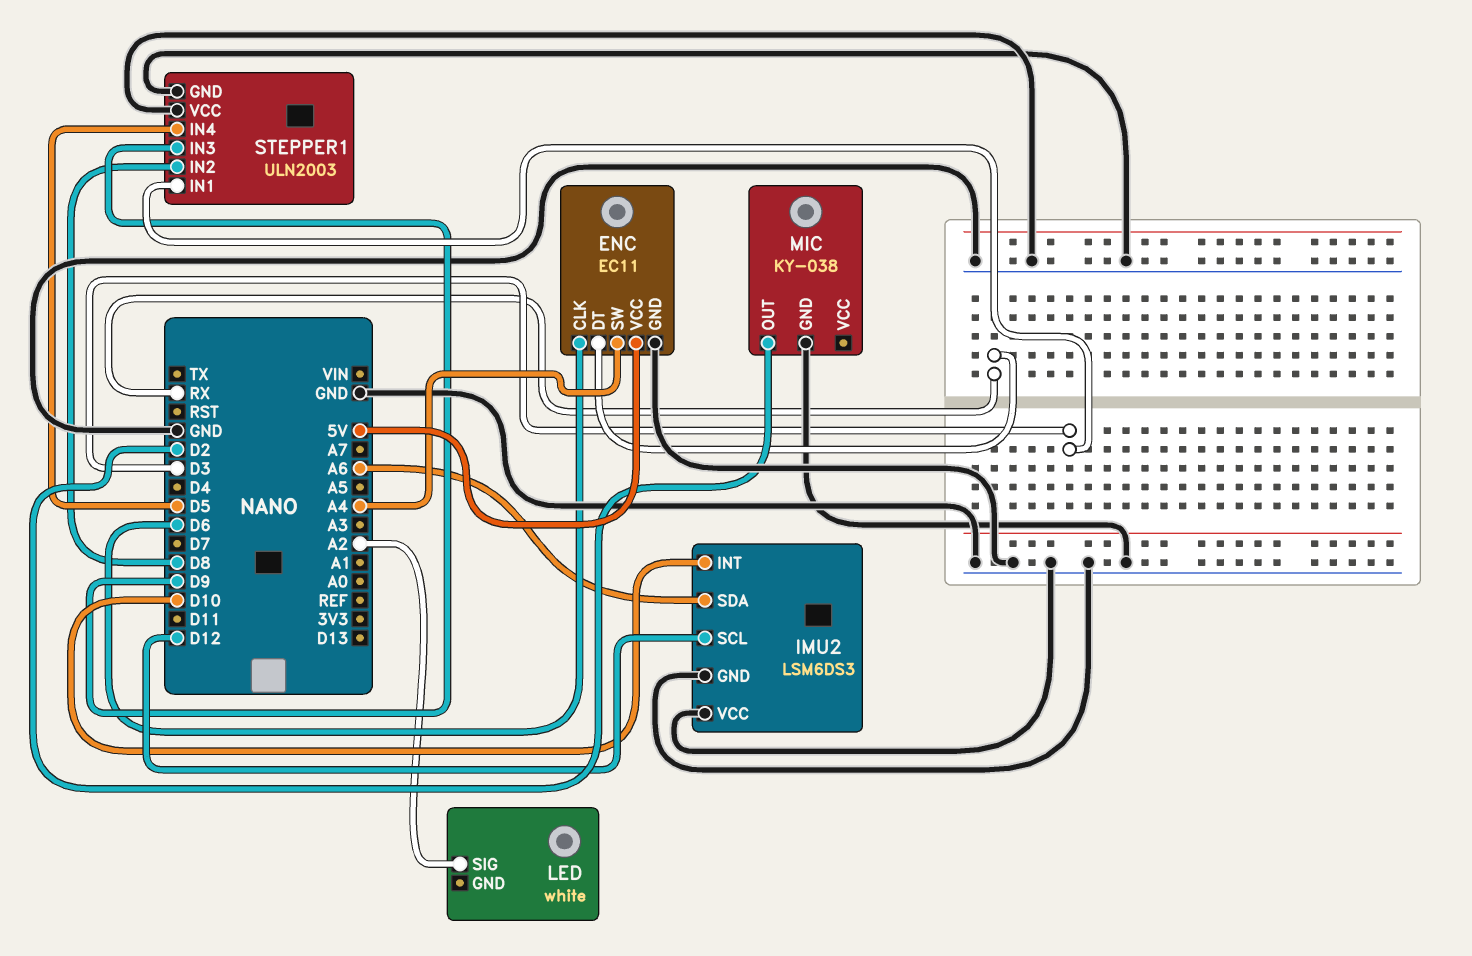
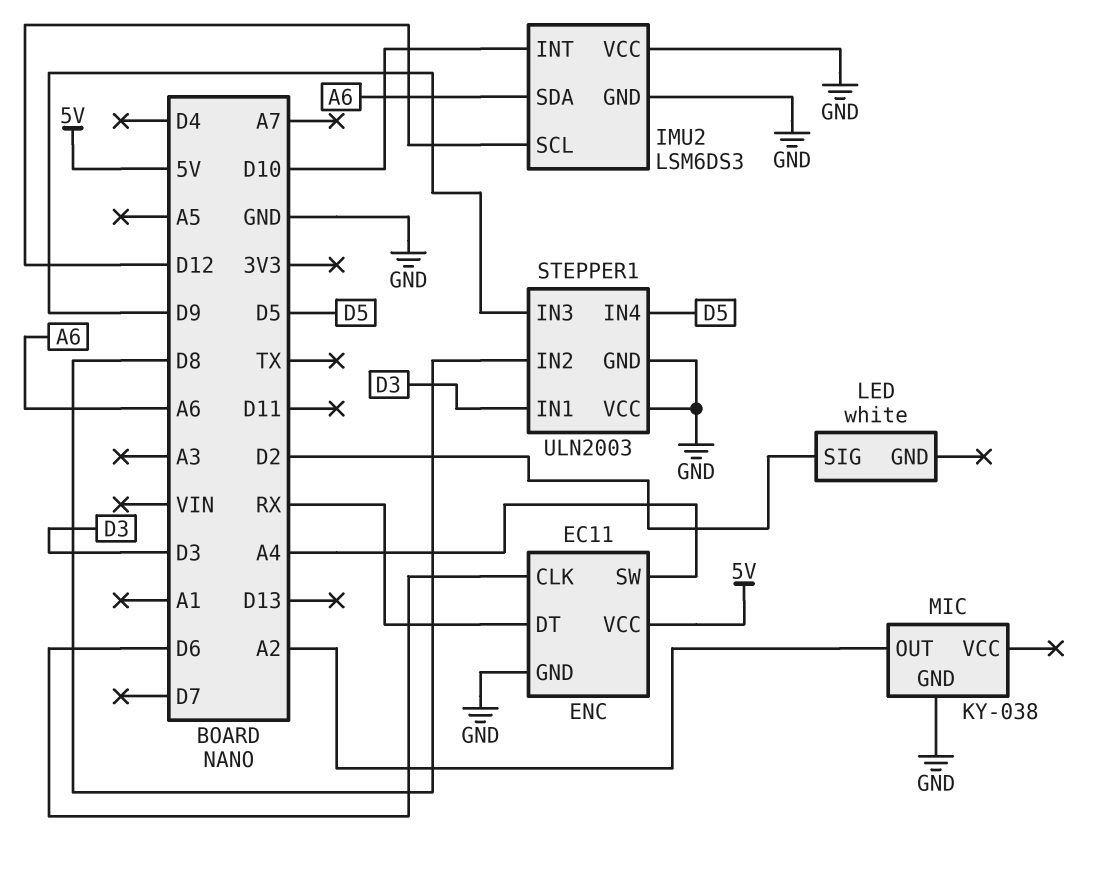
LED pin SIG: A2 -> D2
MIC pin OUT: D2 -> A2

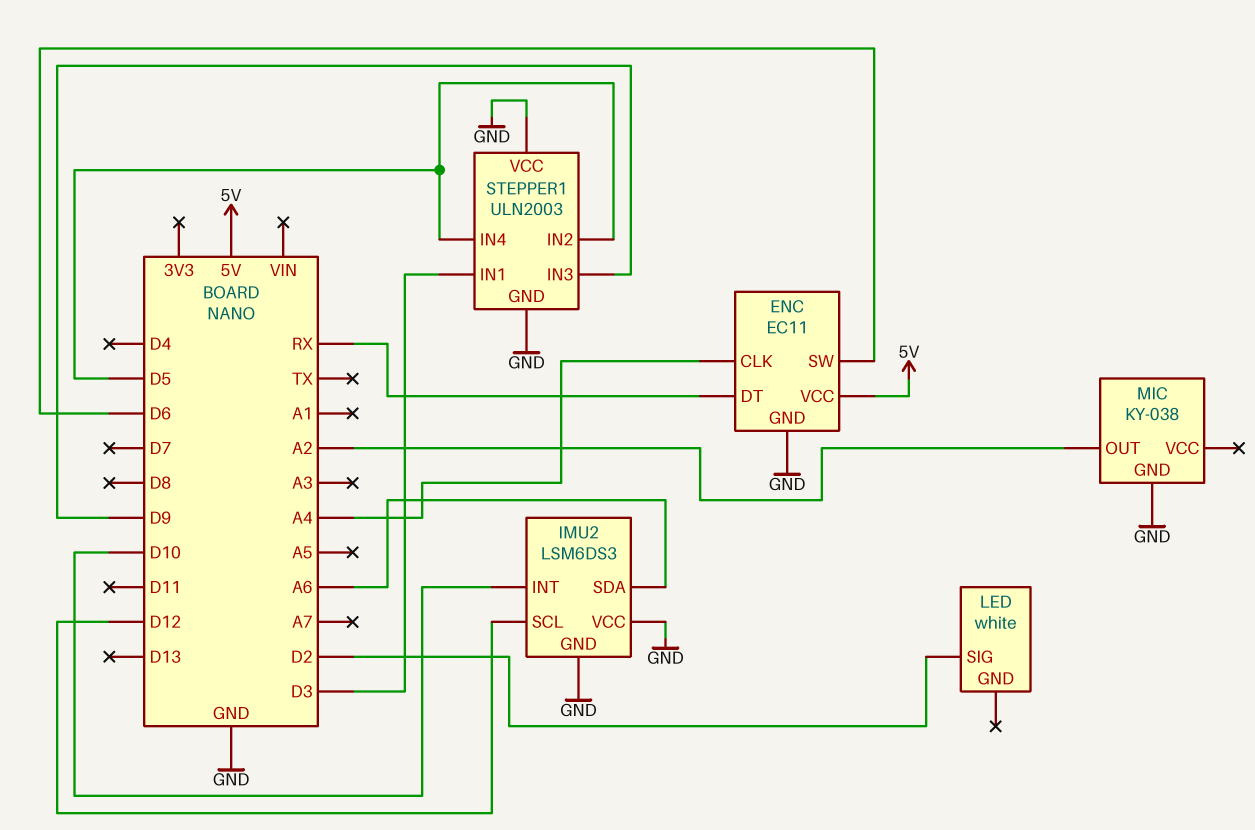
ENC pin CLK: D6 -> A4
ENC pin SW: A4 -> D6
STEPPER1 pin IN2: D8 -> D5

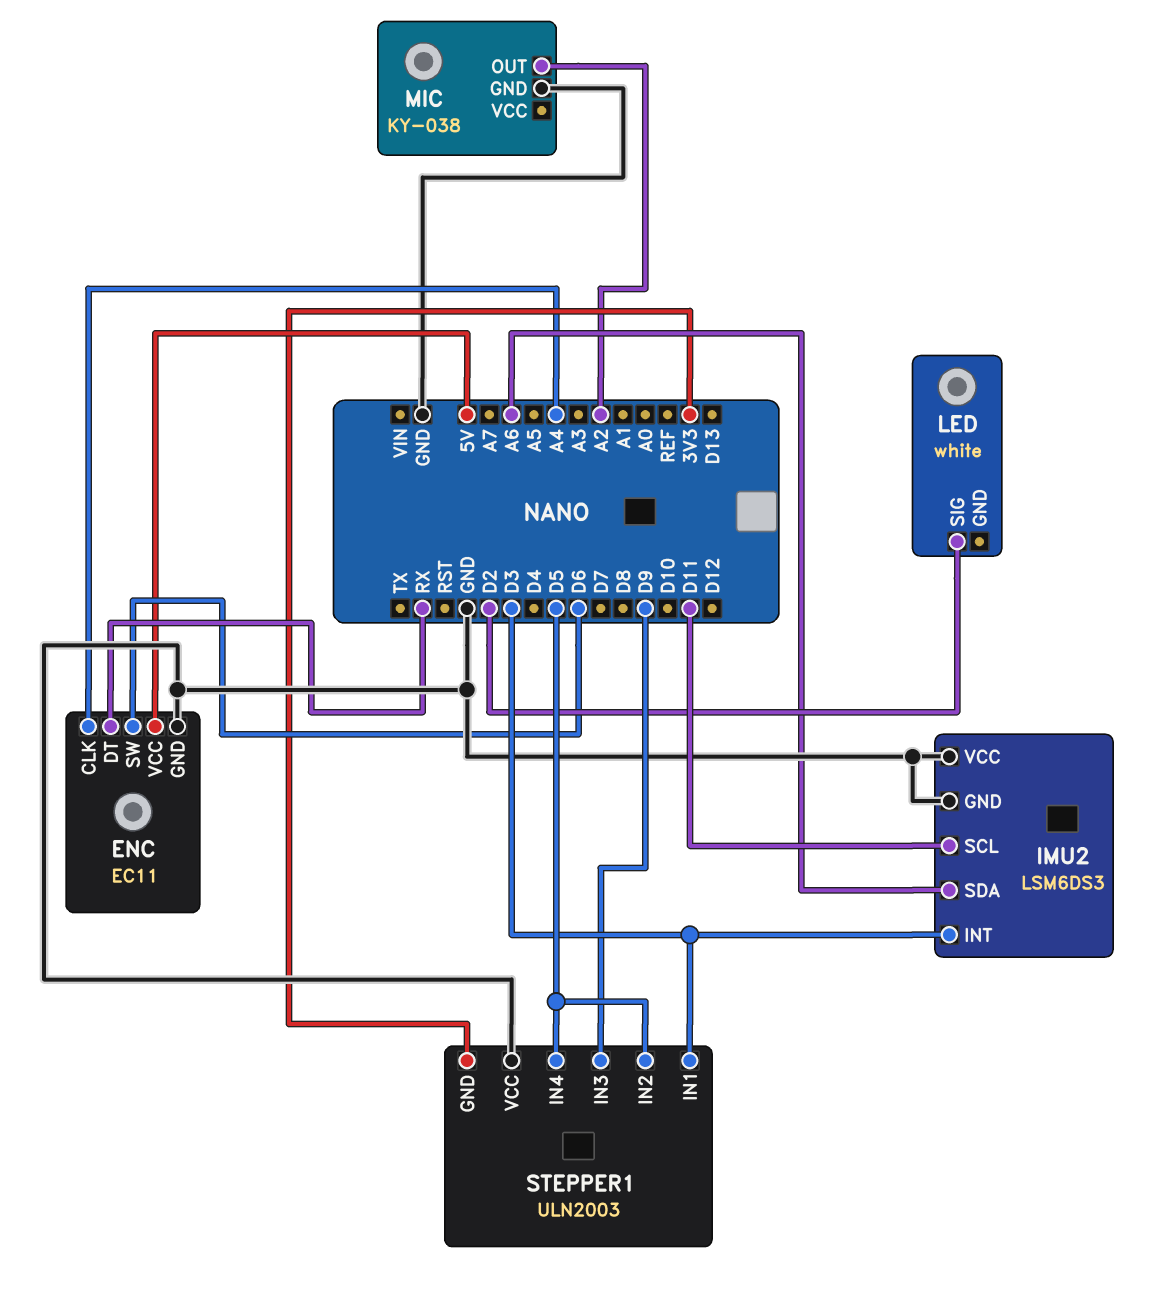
IMU2 pin INT: D10 -> D3
IMU2 pin SCL: D12 -> D11
STEPPER1 pin GND: GND -> 3V3

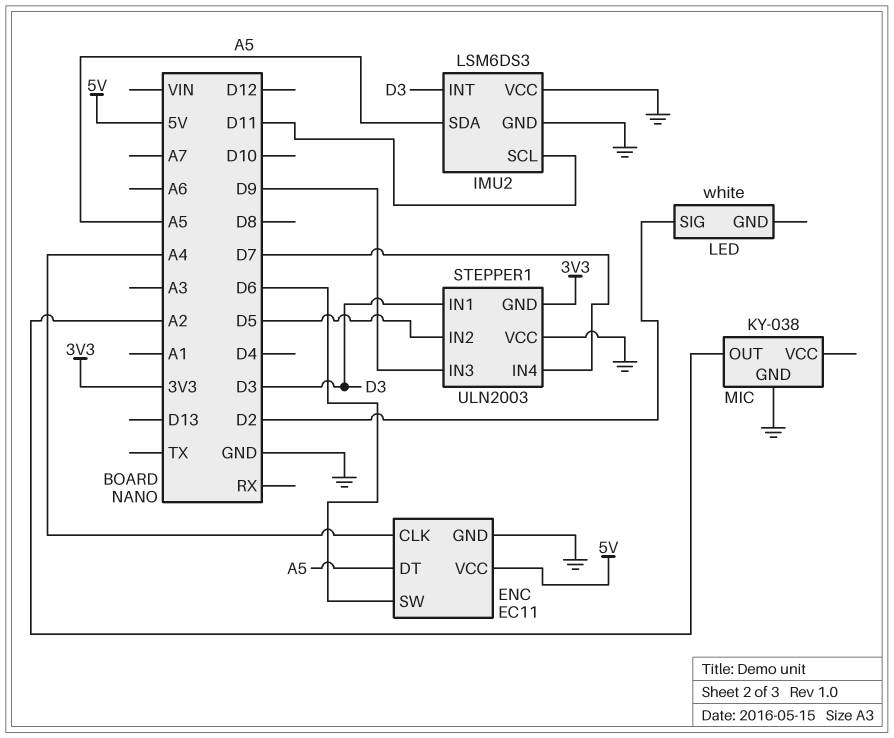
ENC pin DT: RX -> A5
IMU2 pin SDA: A6 -> A5
STEPPER1 pin IN4: D5 -> D7

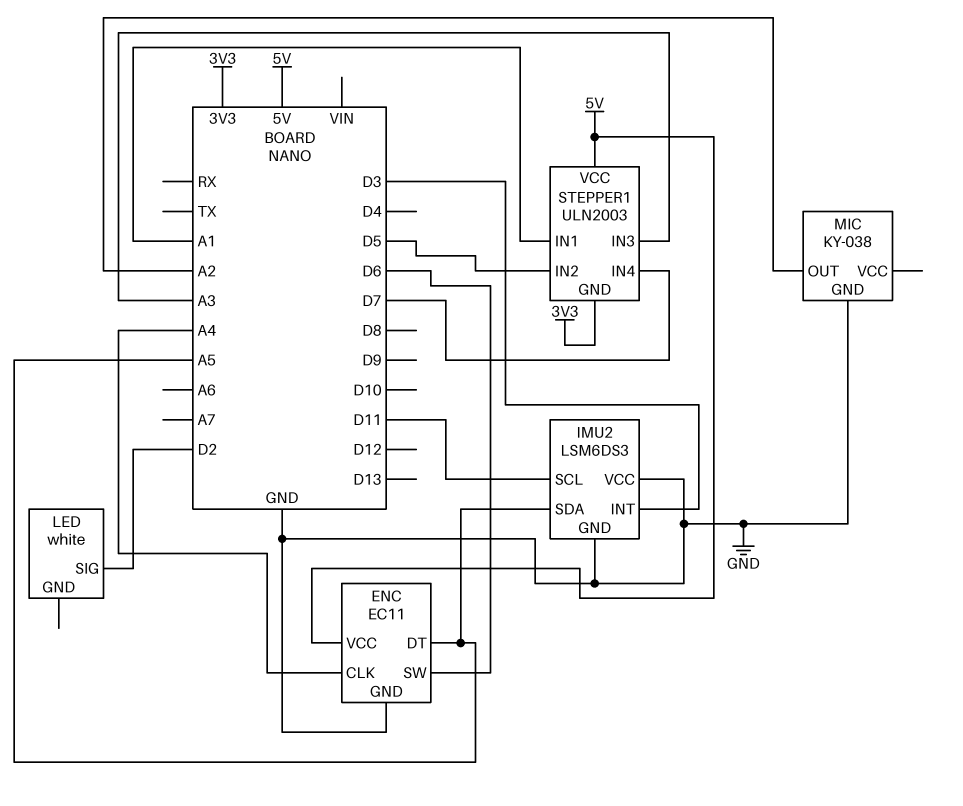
STEPPER1 pin IN1: D3 -> A1
STEPPER1 pin IN3: D9 -> A3
STEPPER1 pin VCC: GND -> 5V

